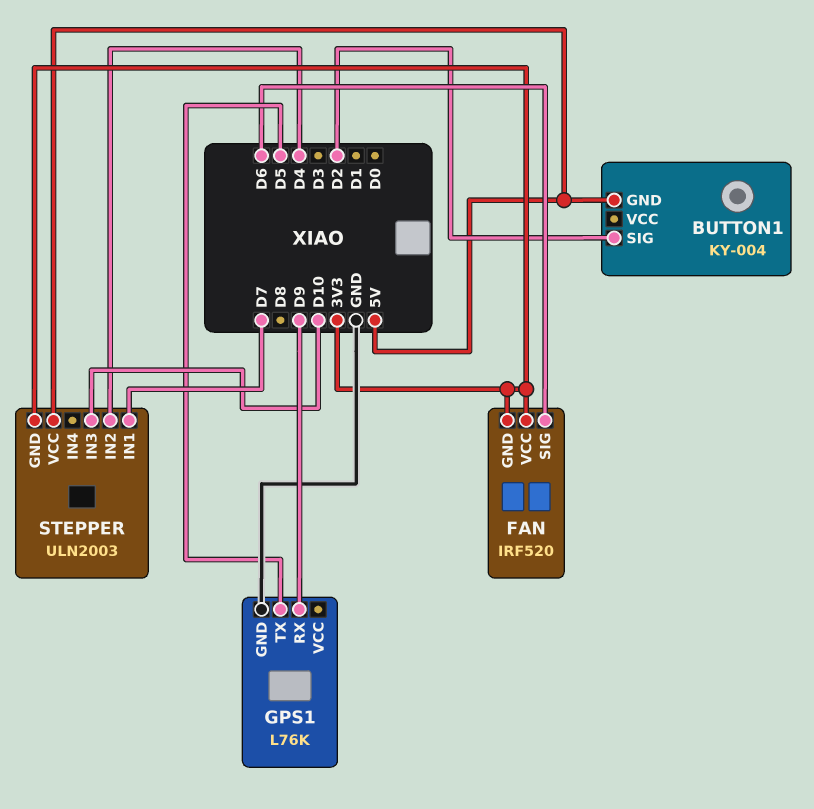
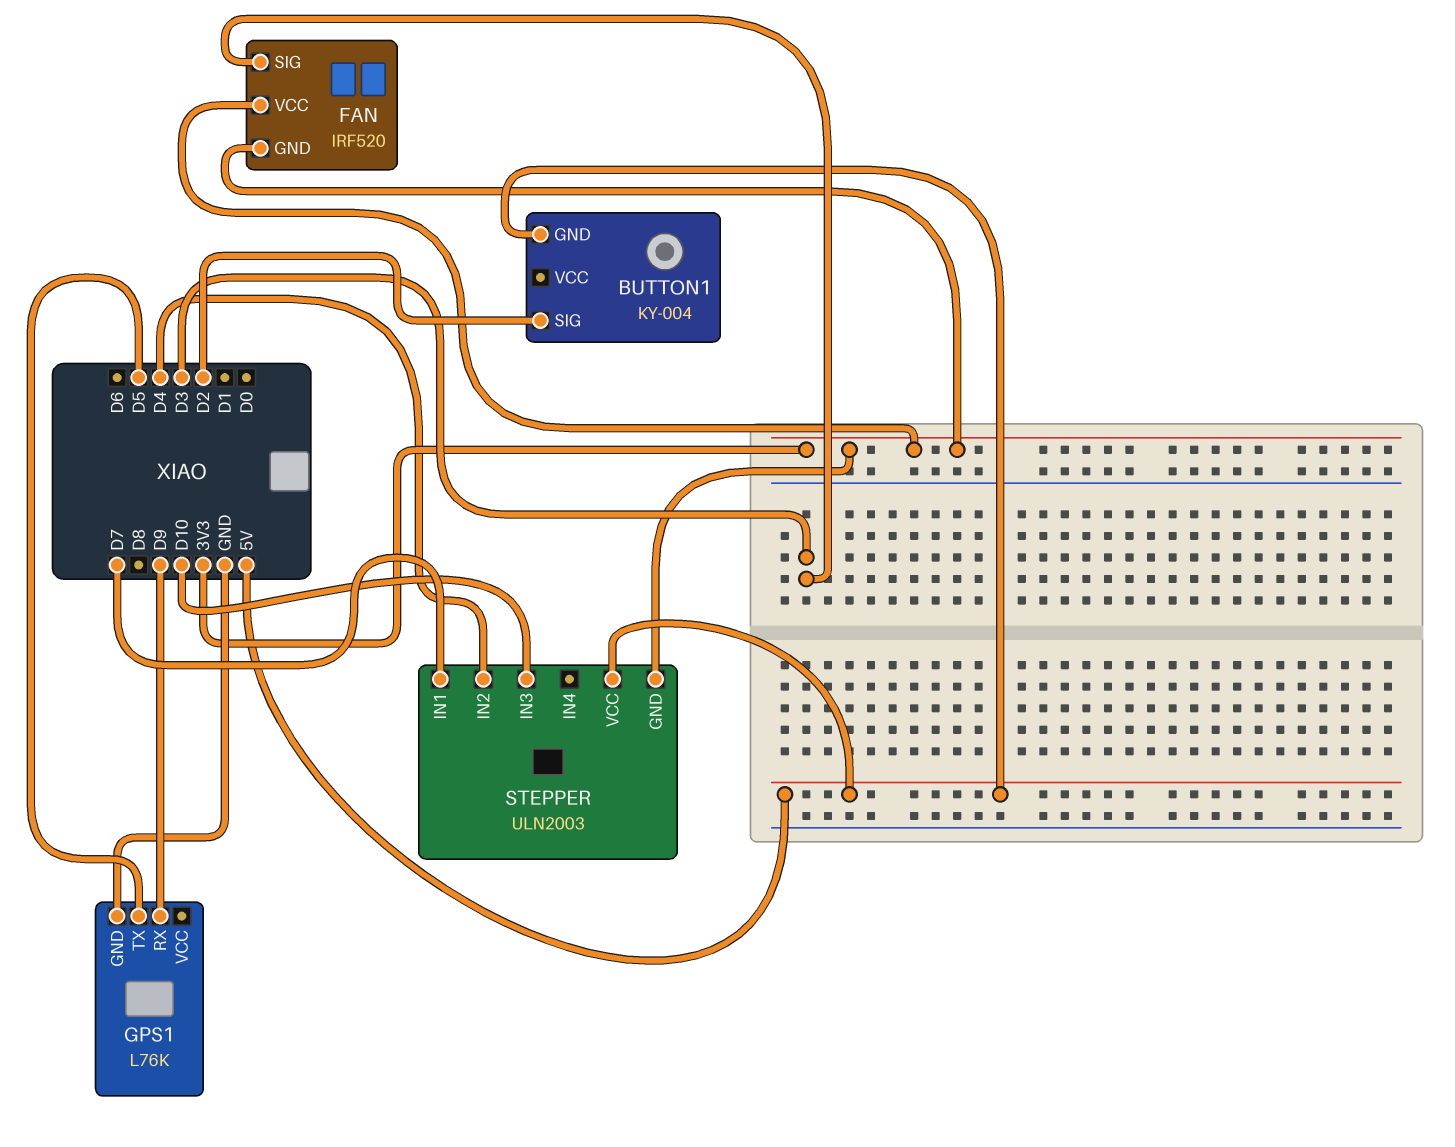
FAN pin SIG: D6 -> D3

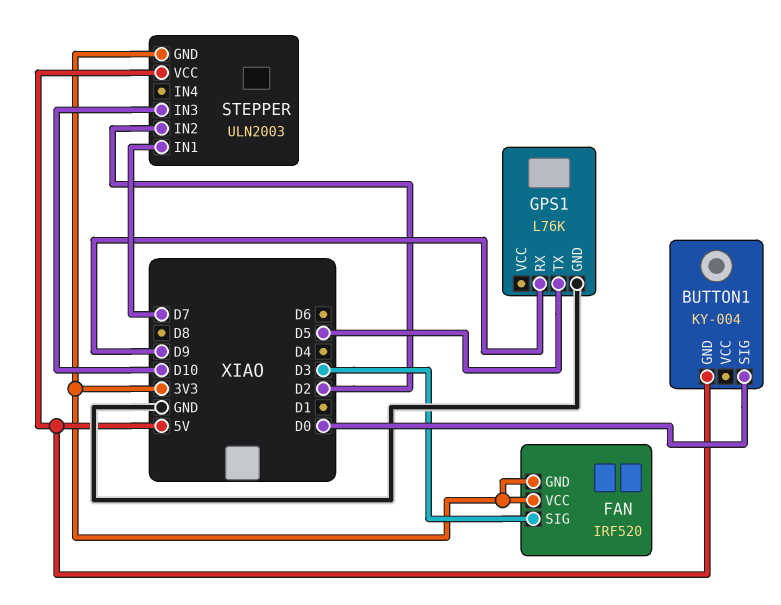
BUTTON1 pin SIG: D2 -> D0
STEPPER pin IN2: D4 -> D2

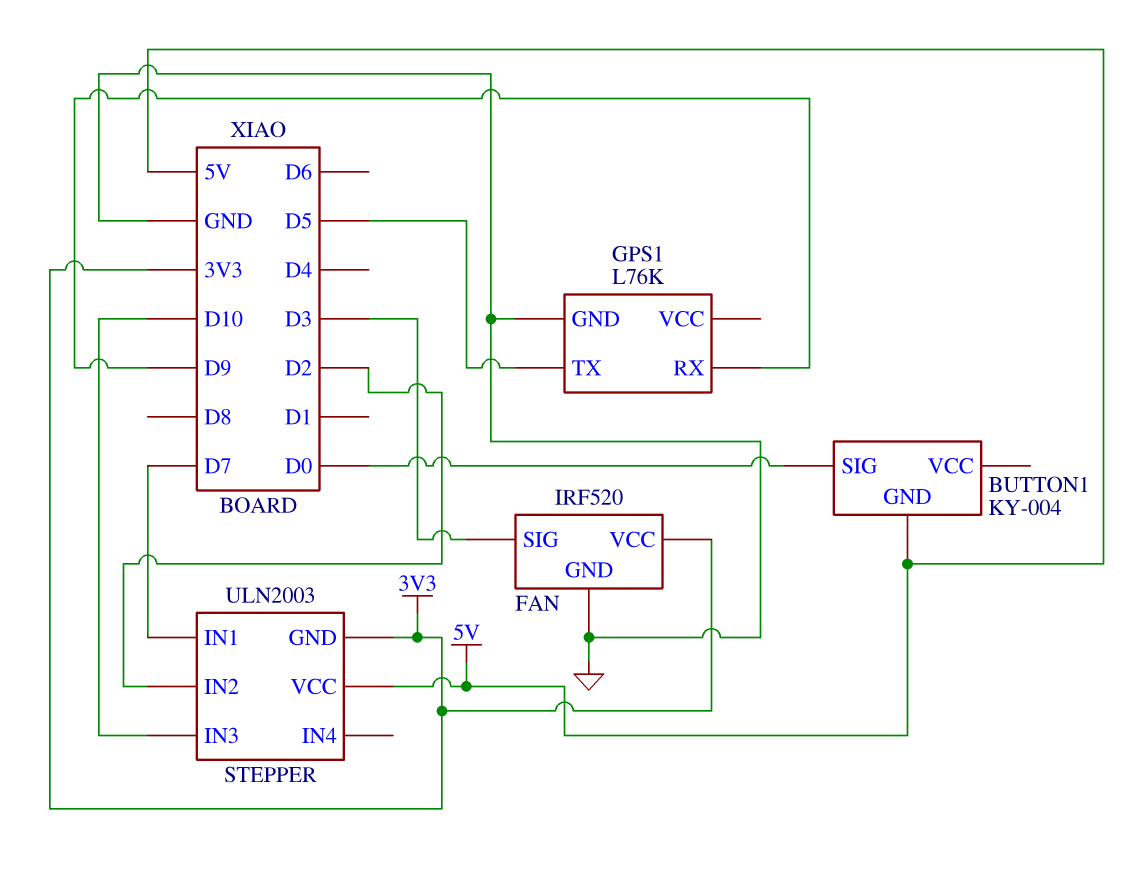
FAN pin GND: 3V3 -> GND

